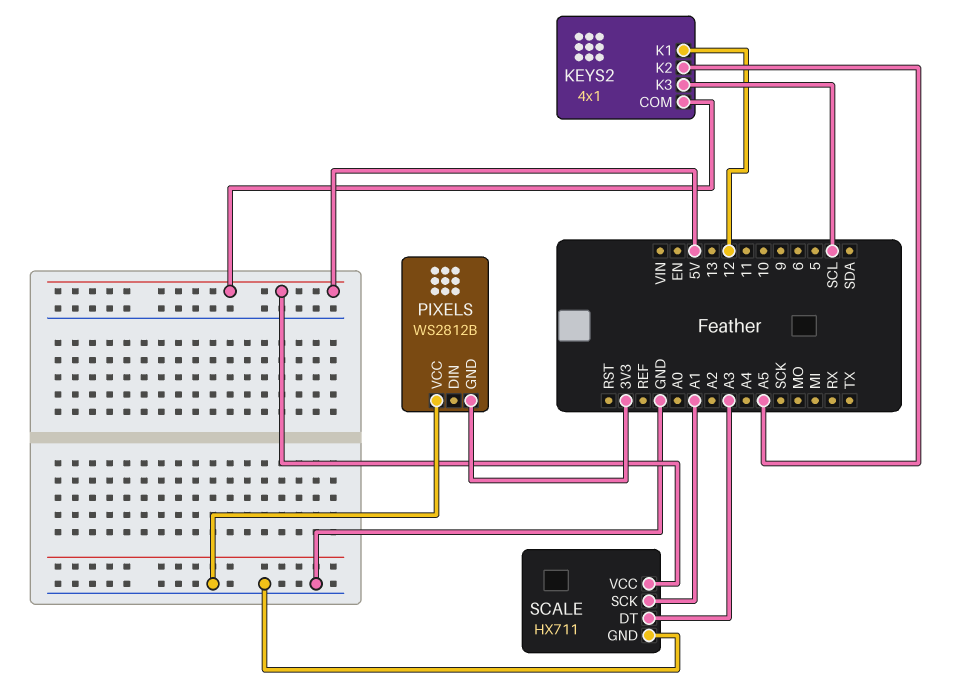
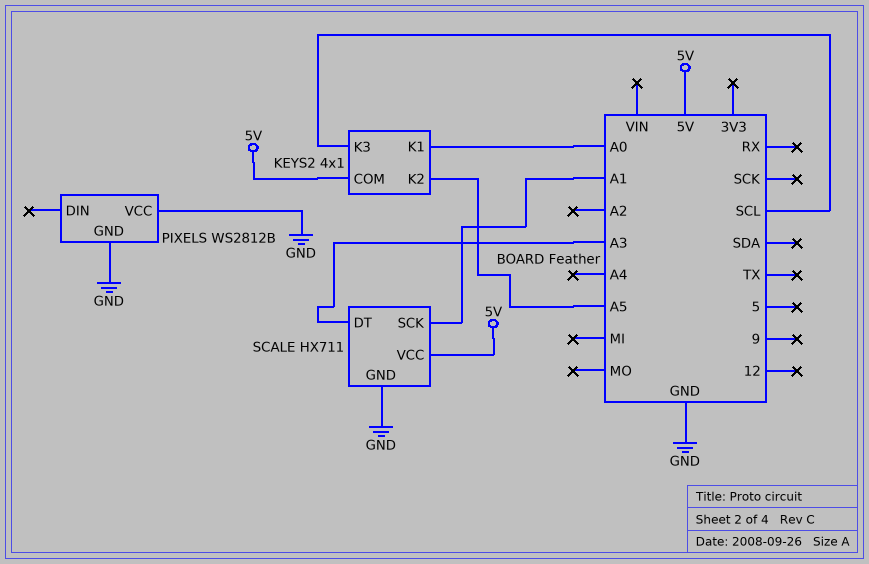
KEYS2 pin K1: 12 -> A0
PIXELS pin GND: 3V3 -> GND

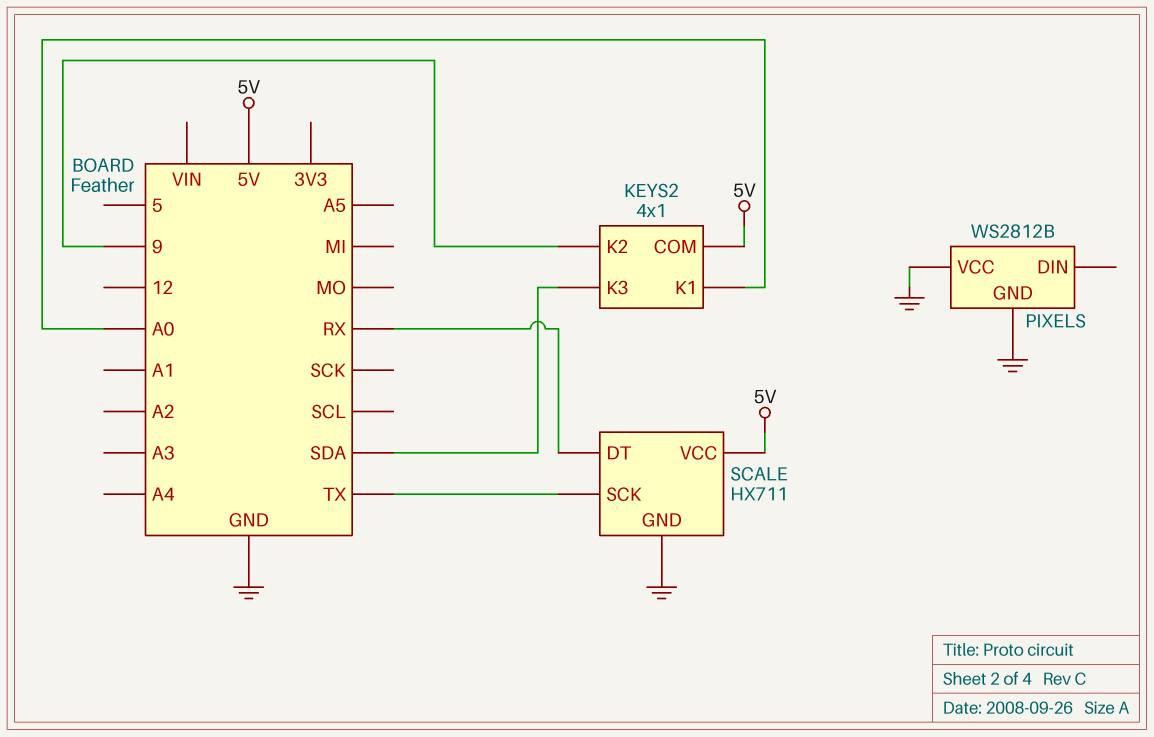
KEYS2 pin K2: A5 -> 9
KEYS2 pin K3: SCL -> SDA
SCALE pin DT: A3 -> RX
SCALE pin SCK: A1 -> TX

